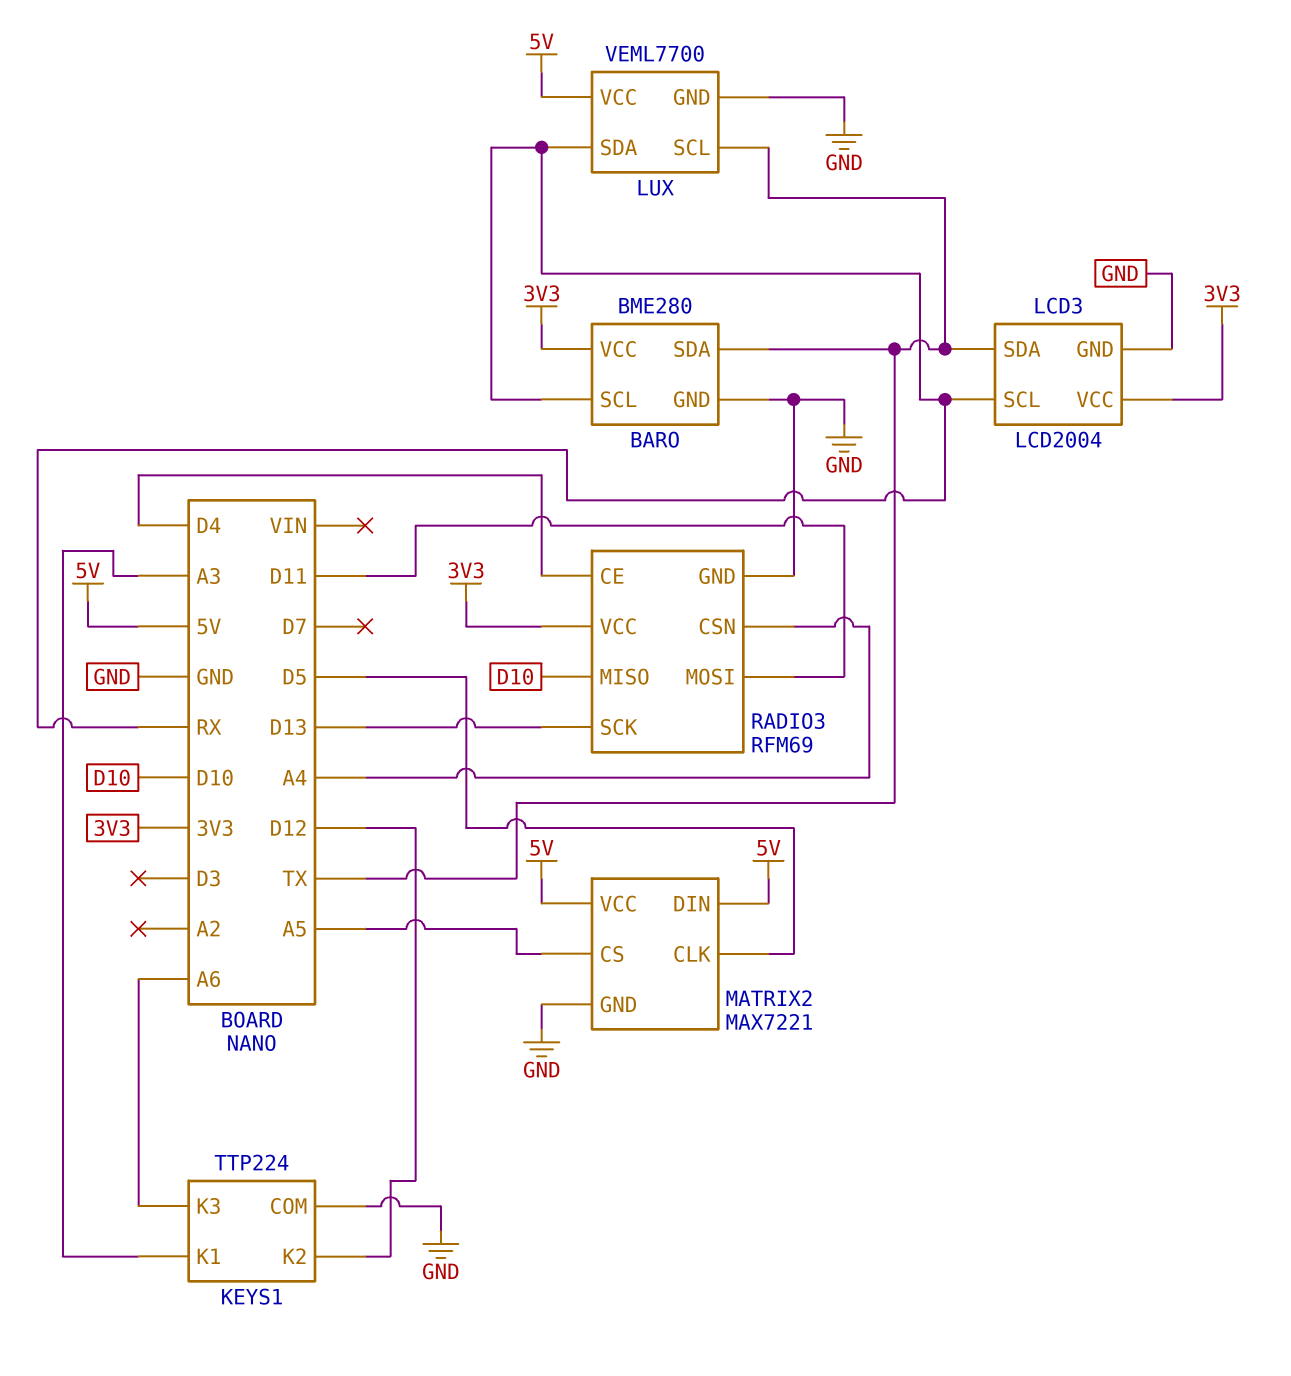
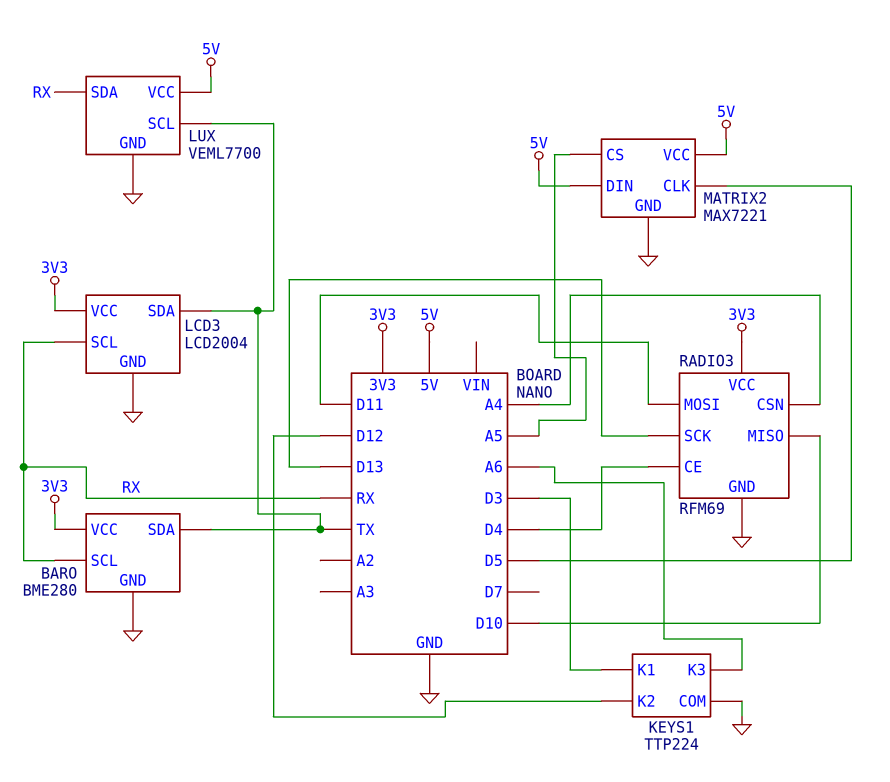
KEYS1 pin K1: A3 -> D3

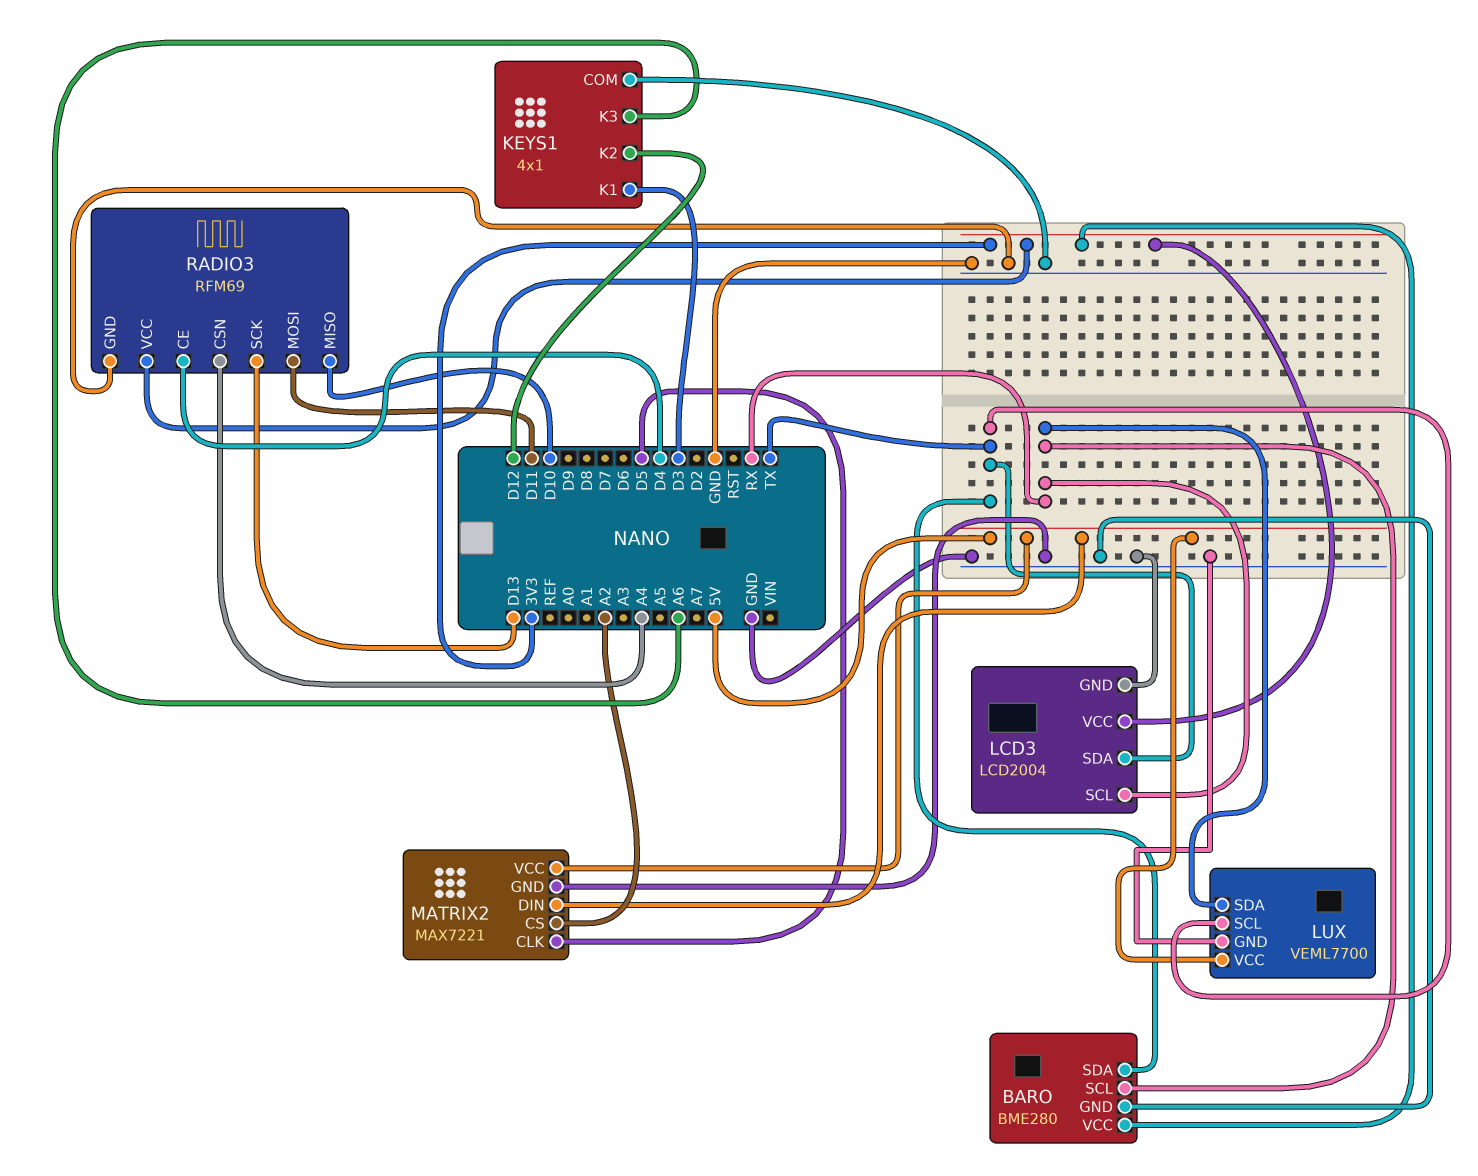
KEYS1: TTP224 -> 4x1
MATRIX2 pin CS: A5 -> A2

